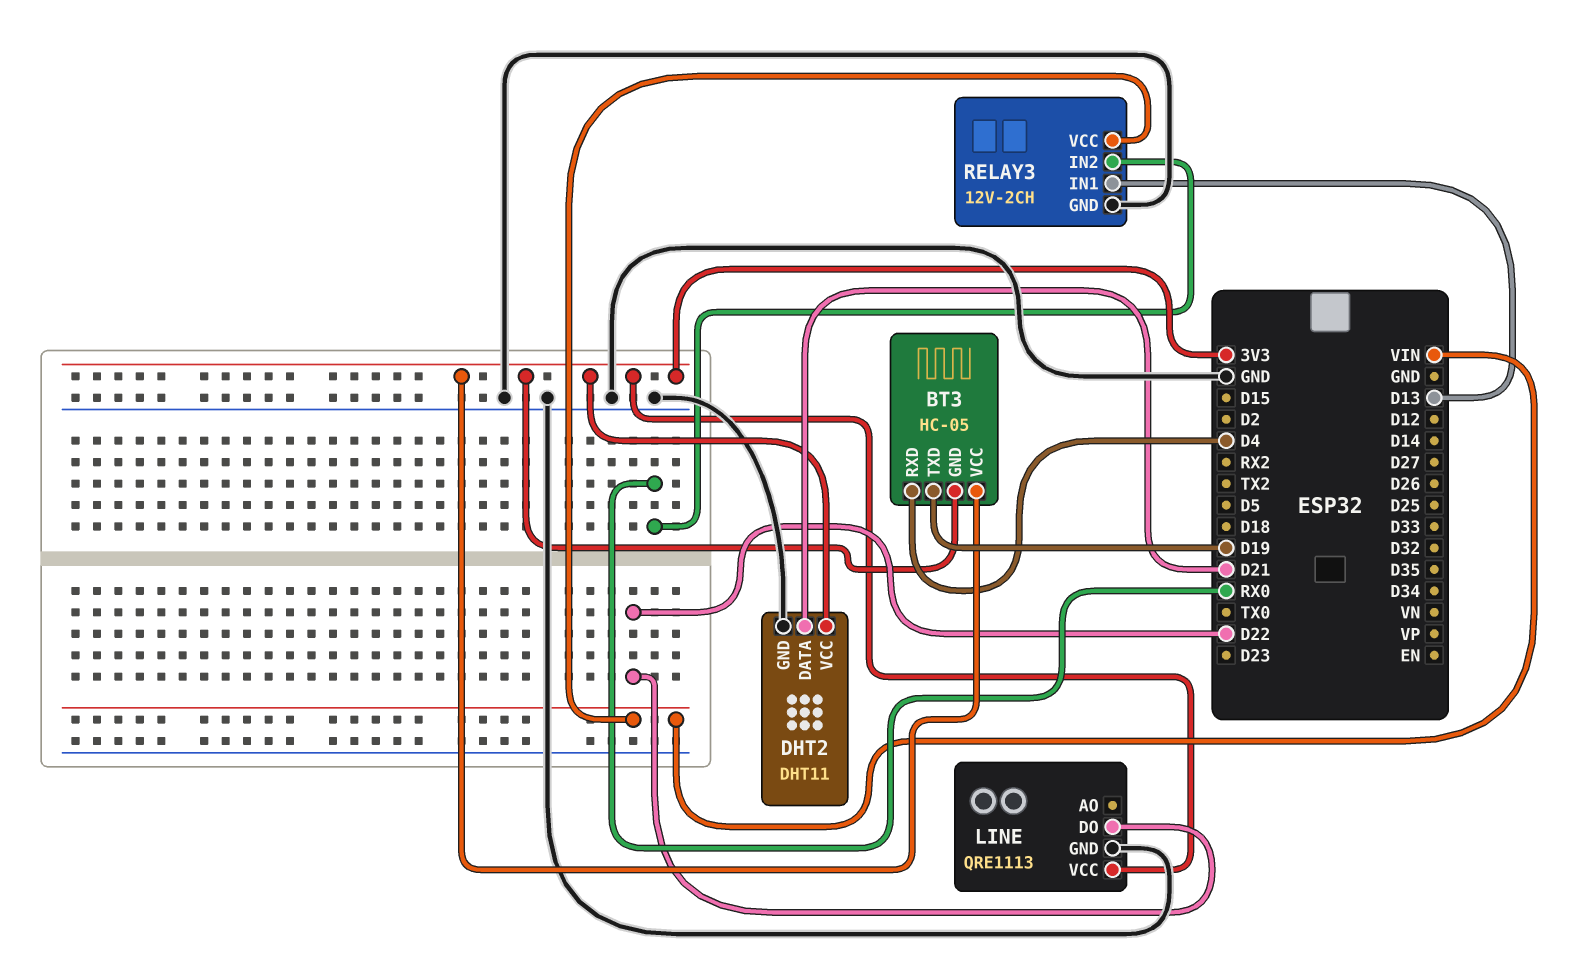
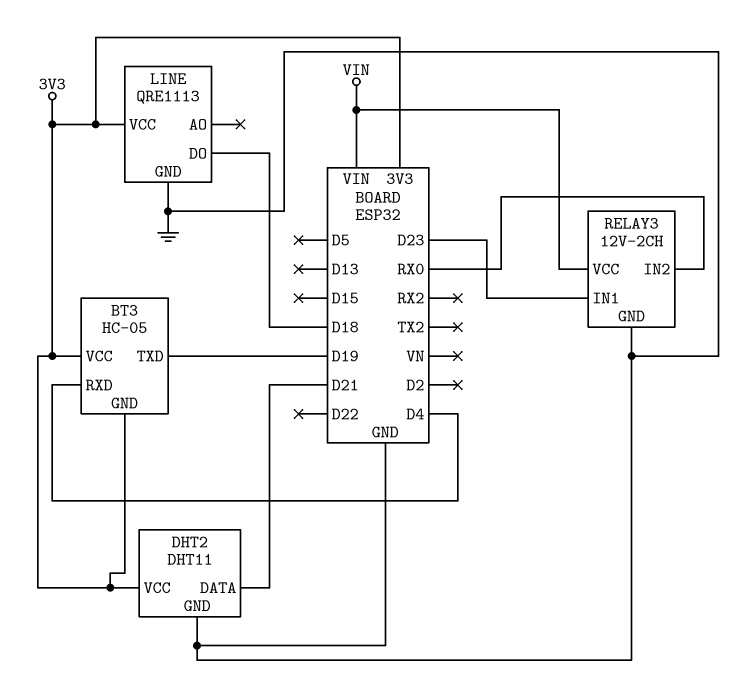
LINE pin DO: D22 -> D18
RELAY3 pin IN1: D13 -> D23

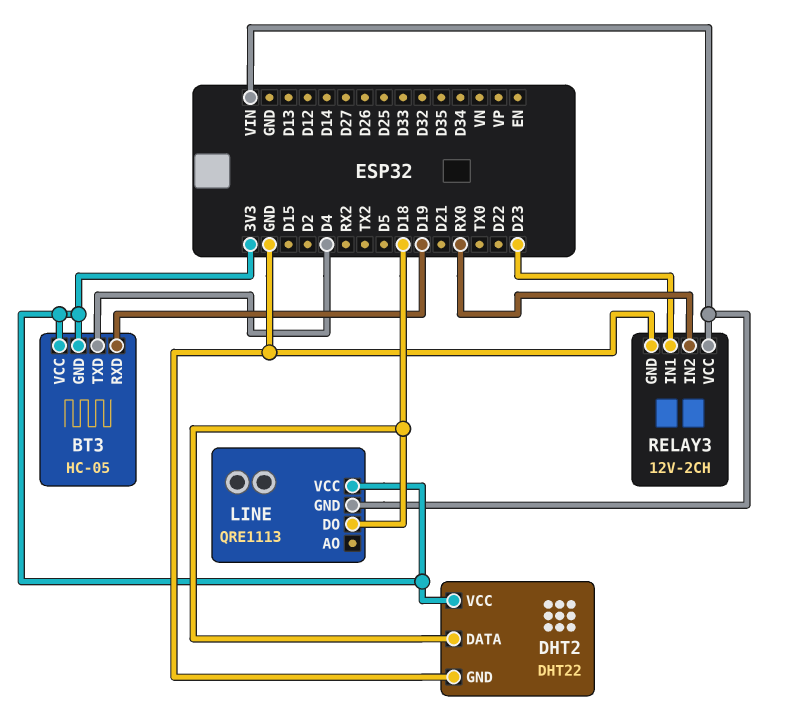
BT3 pin RXD: D4 -> D19
BT3 pin TXD: D19 -> D4
DHT2: DHT11 -> DHT22
DHT2 pin DATA: D21 -> D18
LINE pin GND: GND -> VIN

